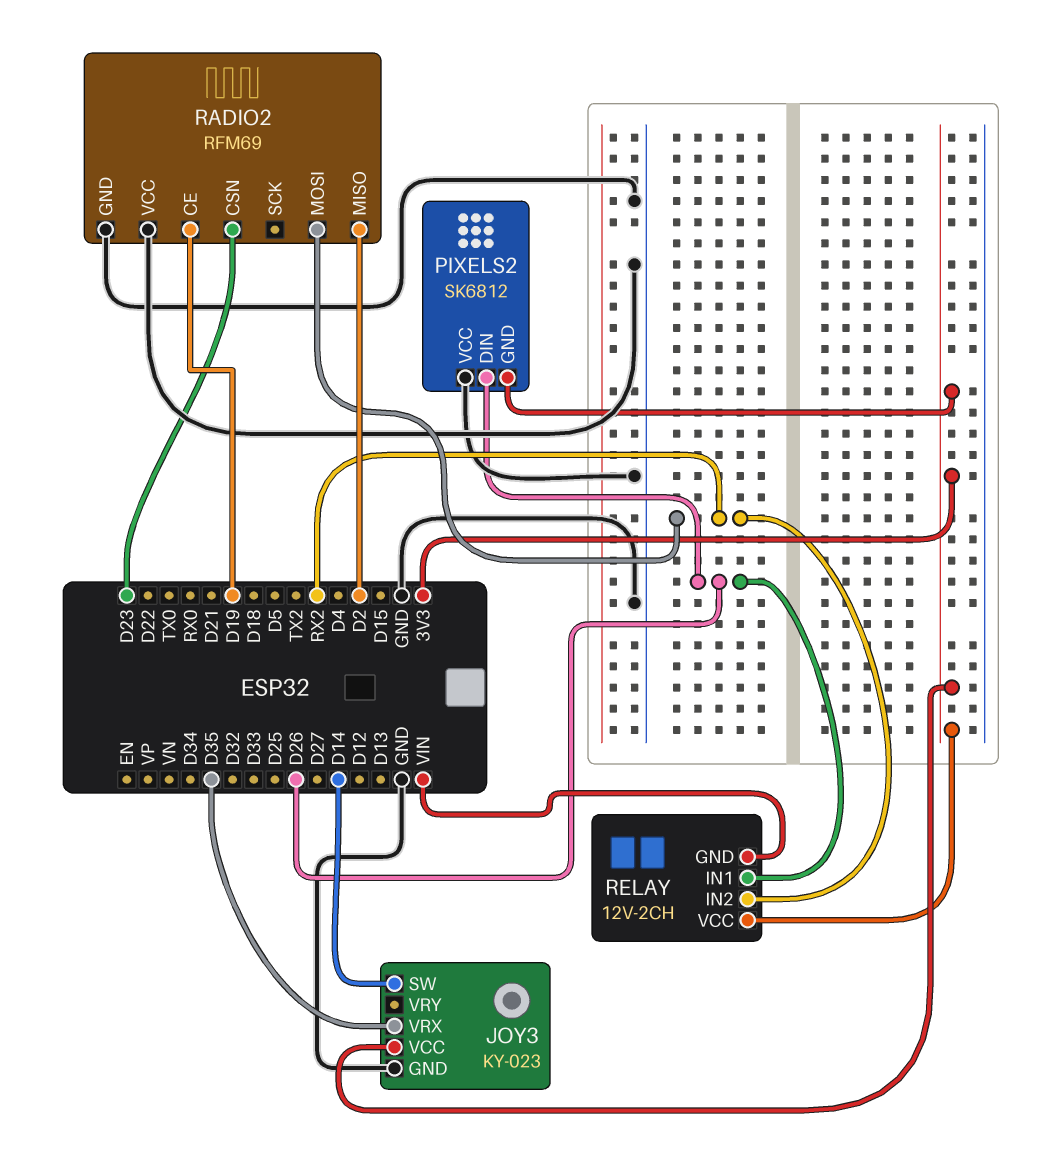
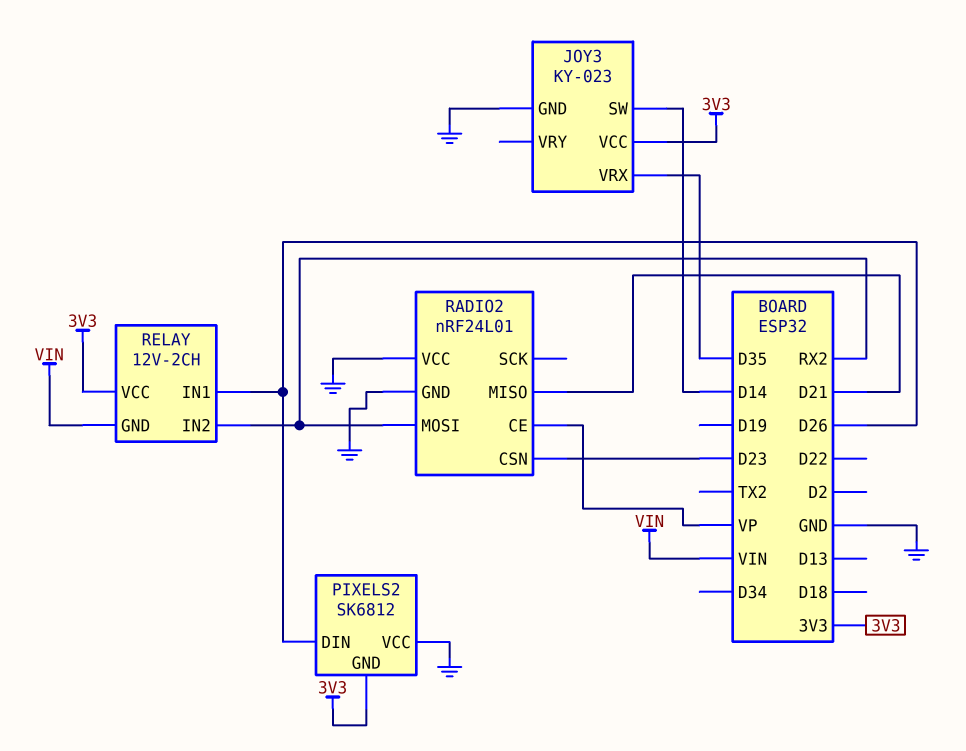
RADIO2: RFM69 -> nRF24L01
RADIO2 pin CE: D19 -> VP
RADIO2 pin MISO: D2 -> D21

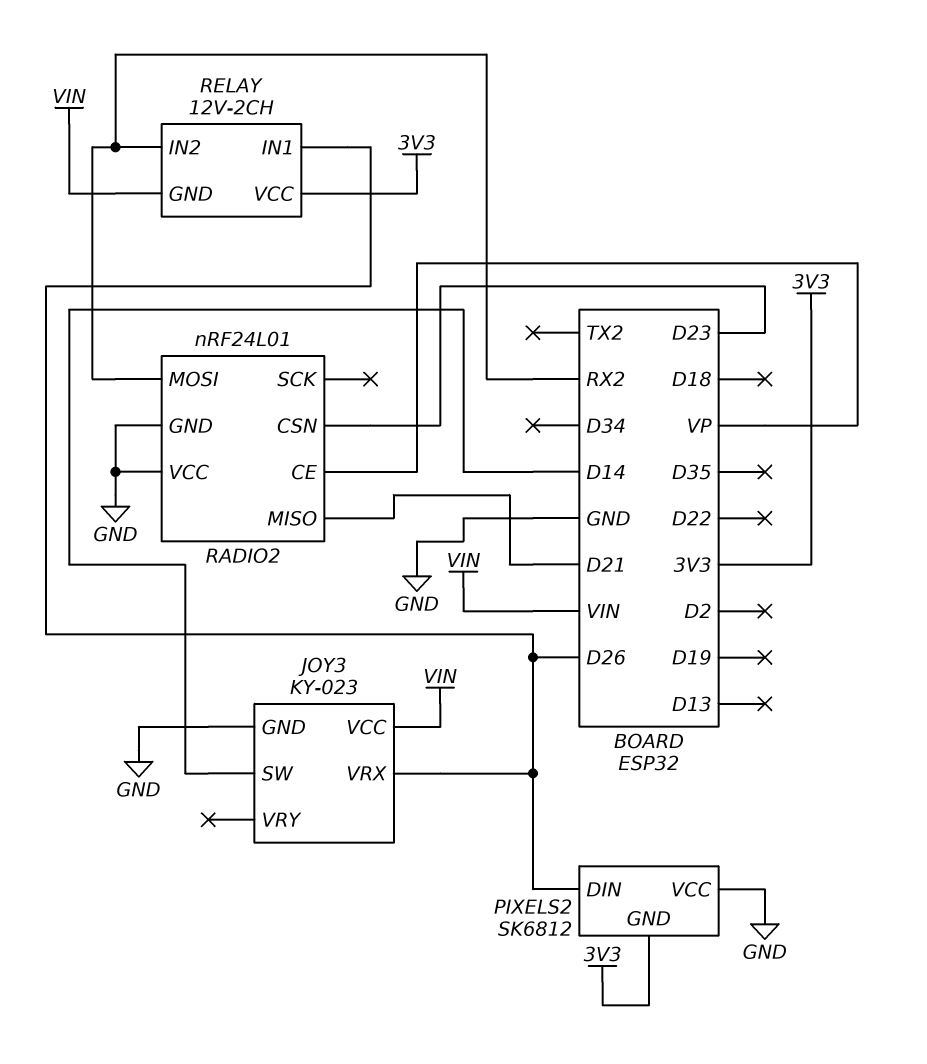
JOY3 pin VCC: 3V3 -> VIN
JOY3 pin VRX: D35 -> D26

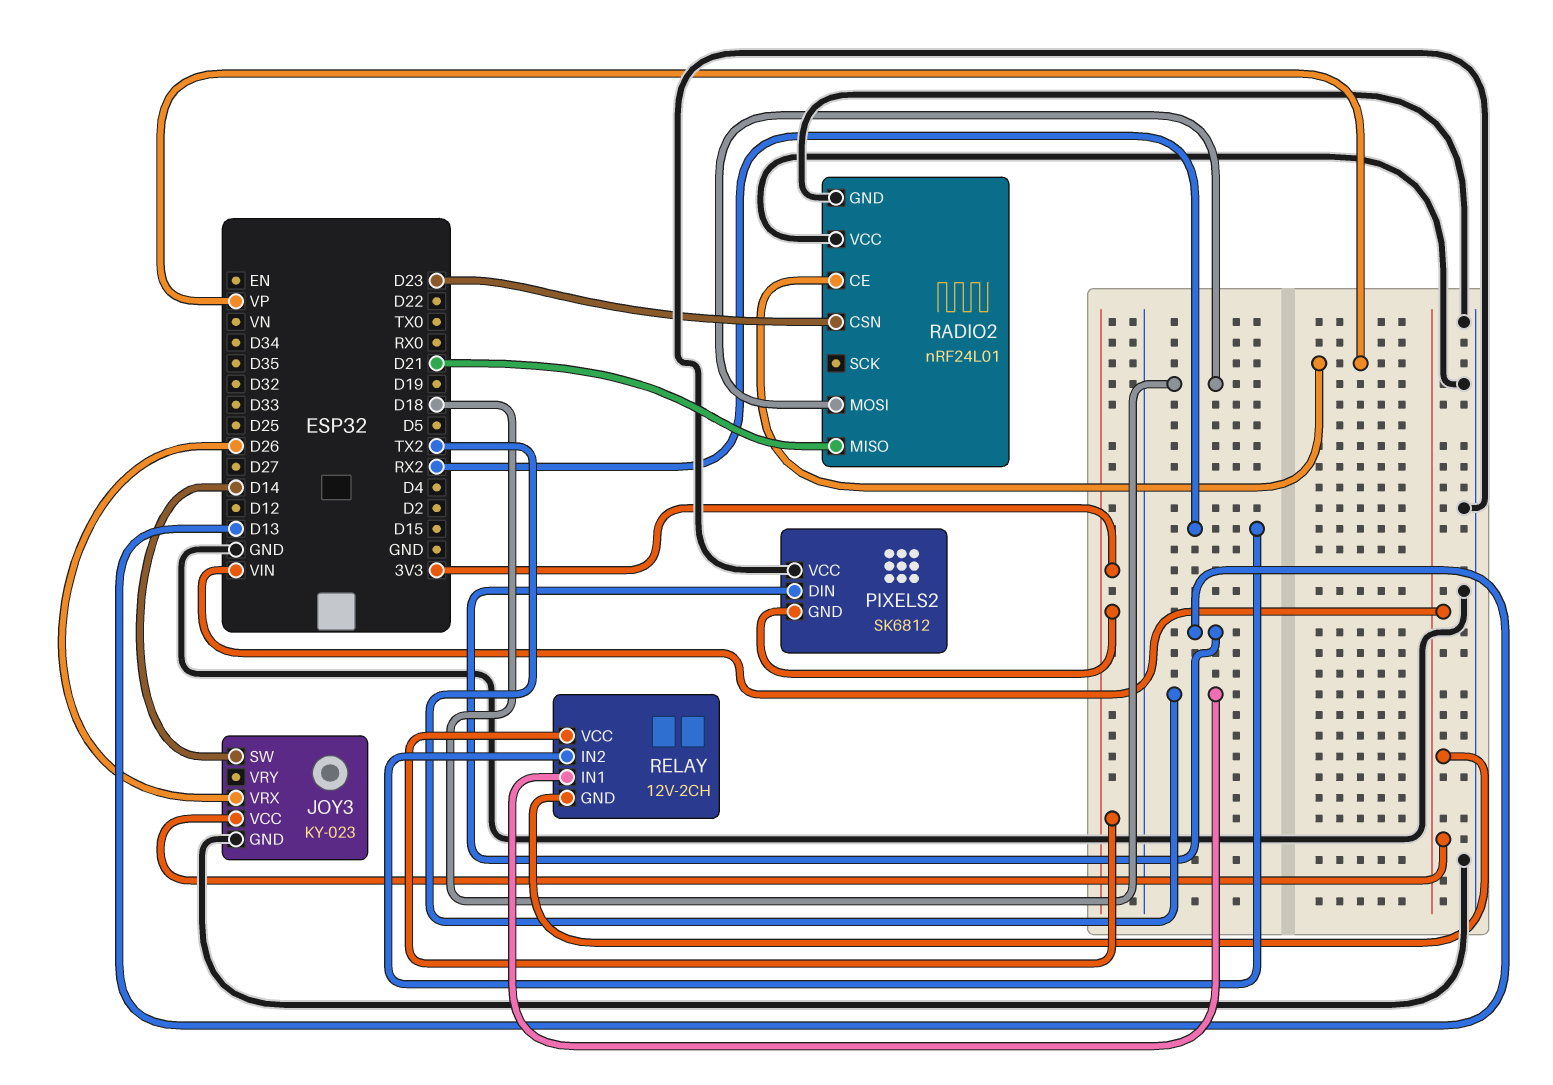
PIXELS2 pin DIN: D26 -> D13
RADIO2 pin MOSI: RX2 -> D18
RELAY pin IN1: D26 -> TX2

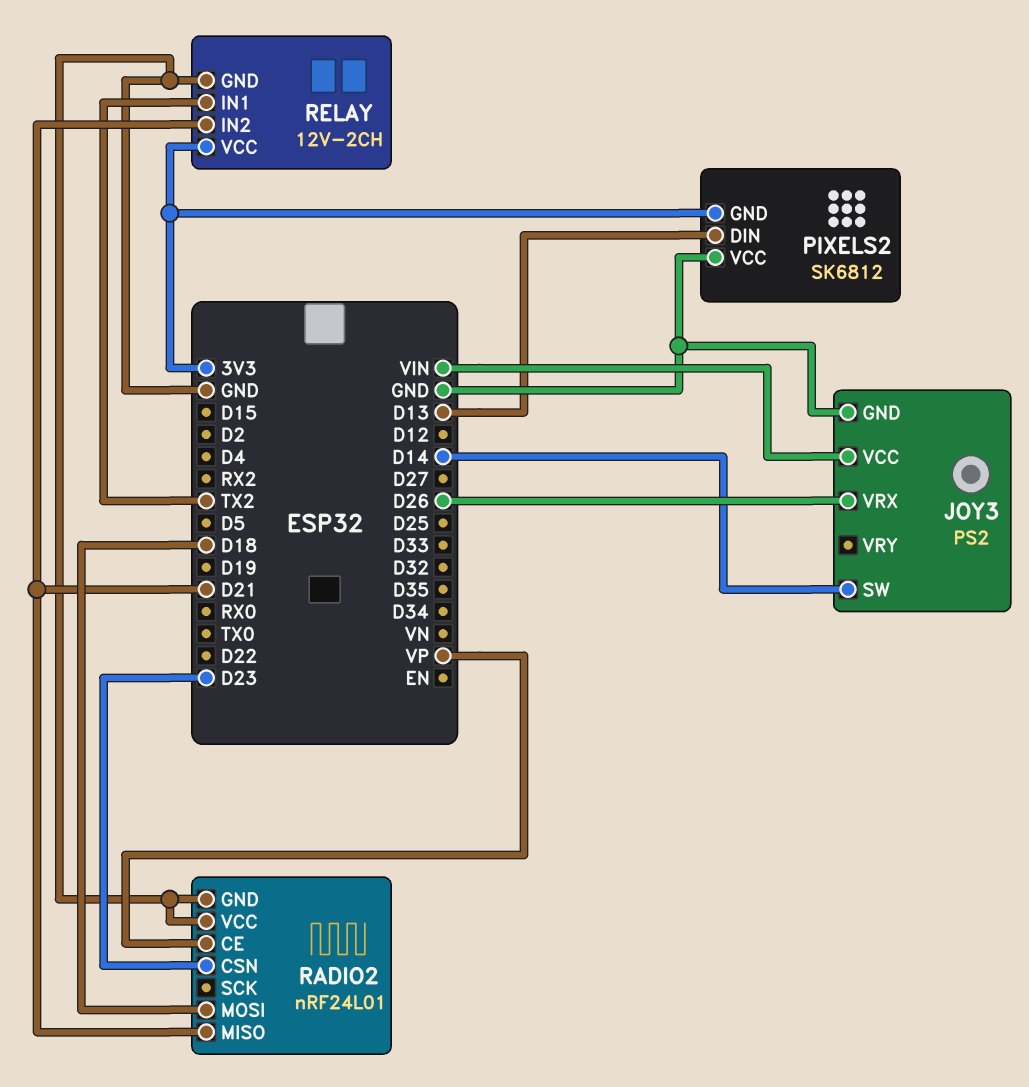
JOY3: KY-023 -> PS2
RELAY pin GND: VIN -> GND
RELAY pin IN2: RX2 -> D21

